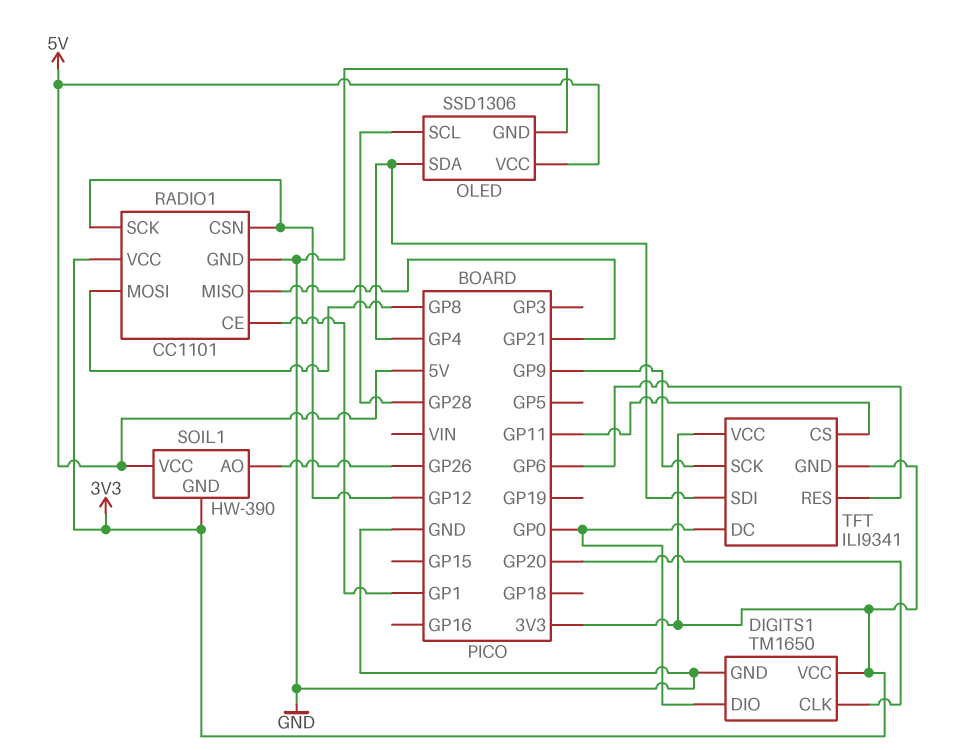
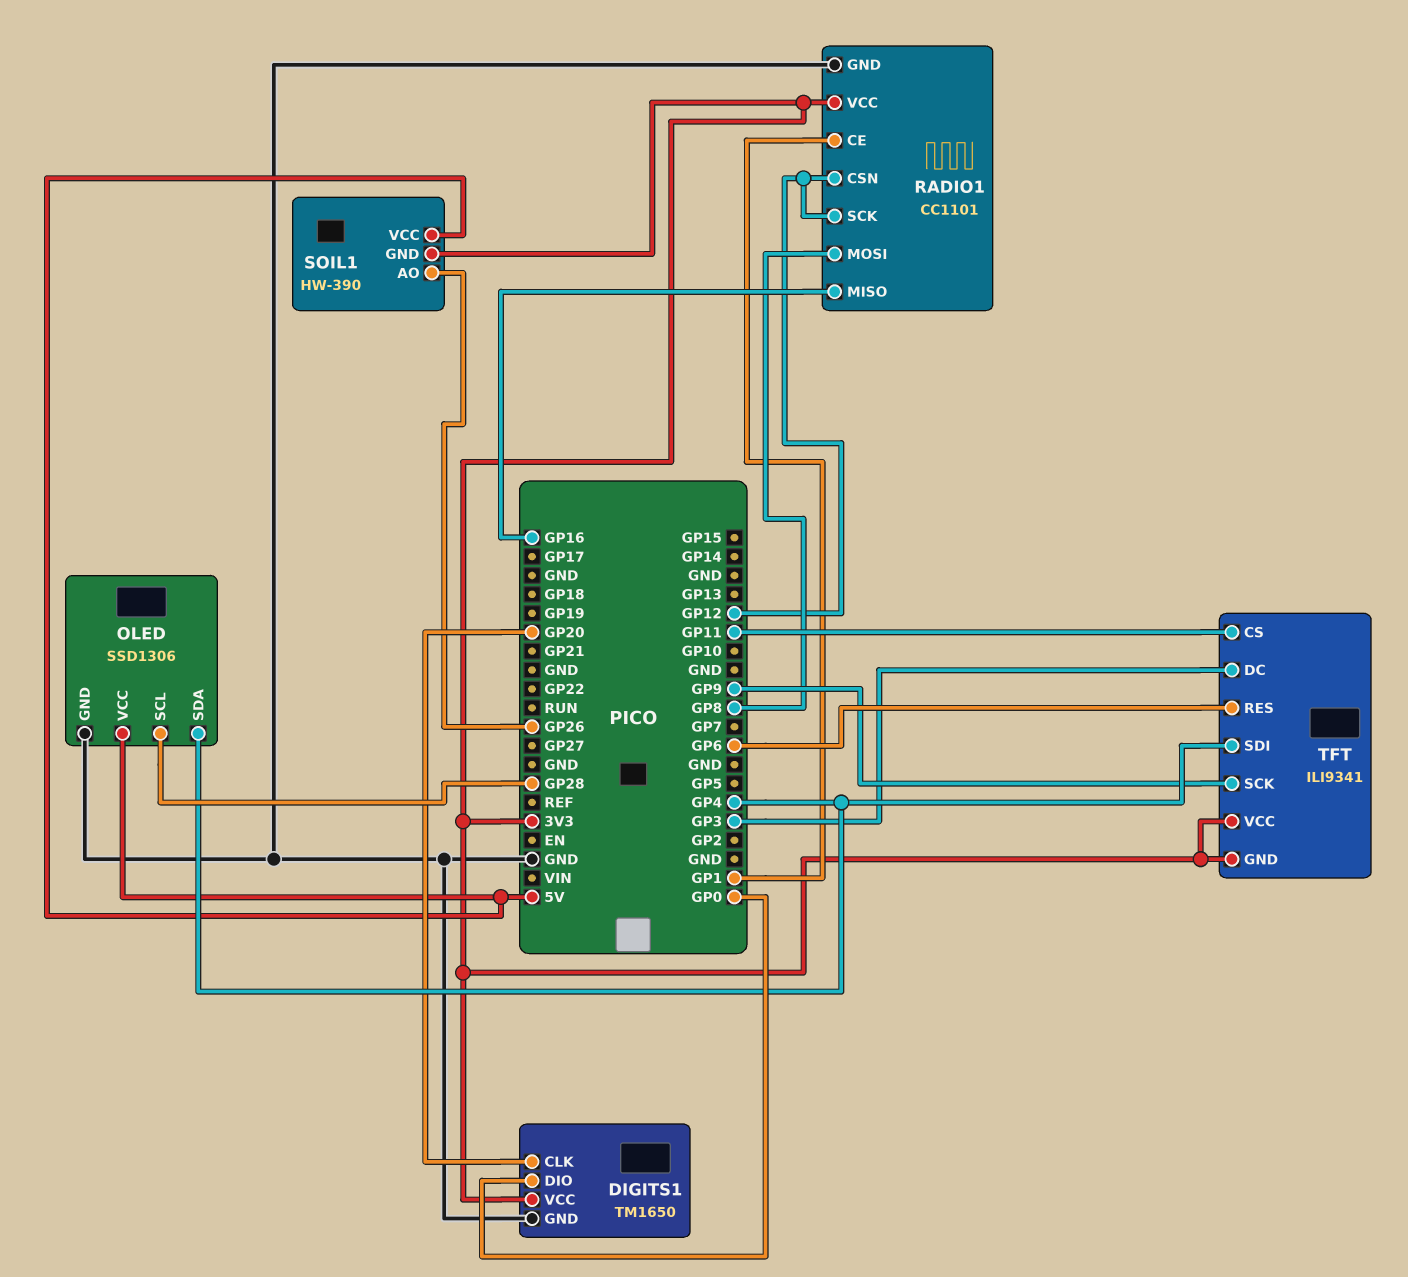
RADIO1 pin MISO: GP21 -> GP16
TFT pin DC: GP0 -> GP3

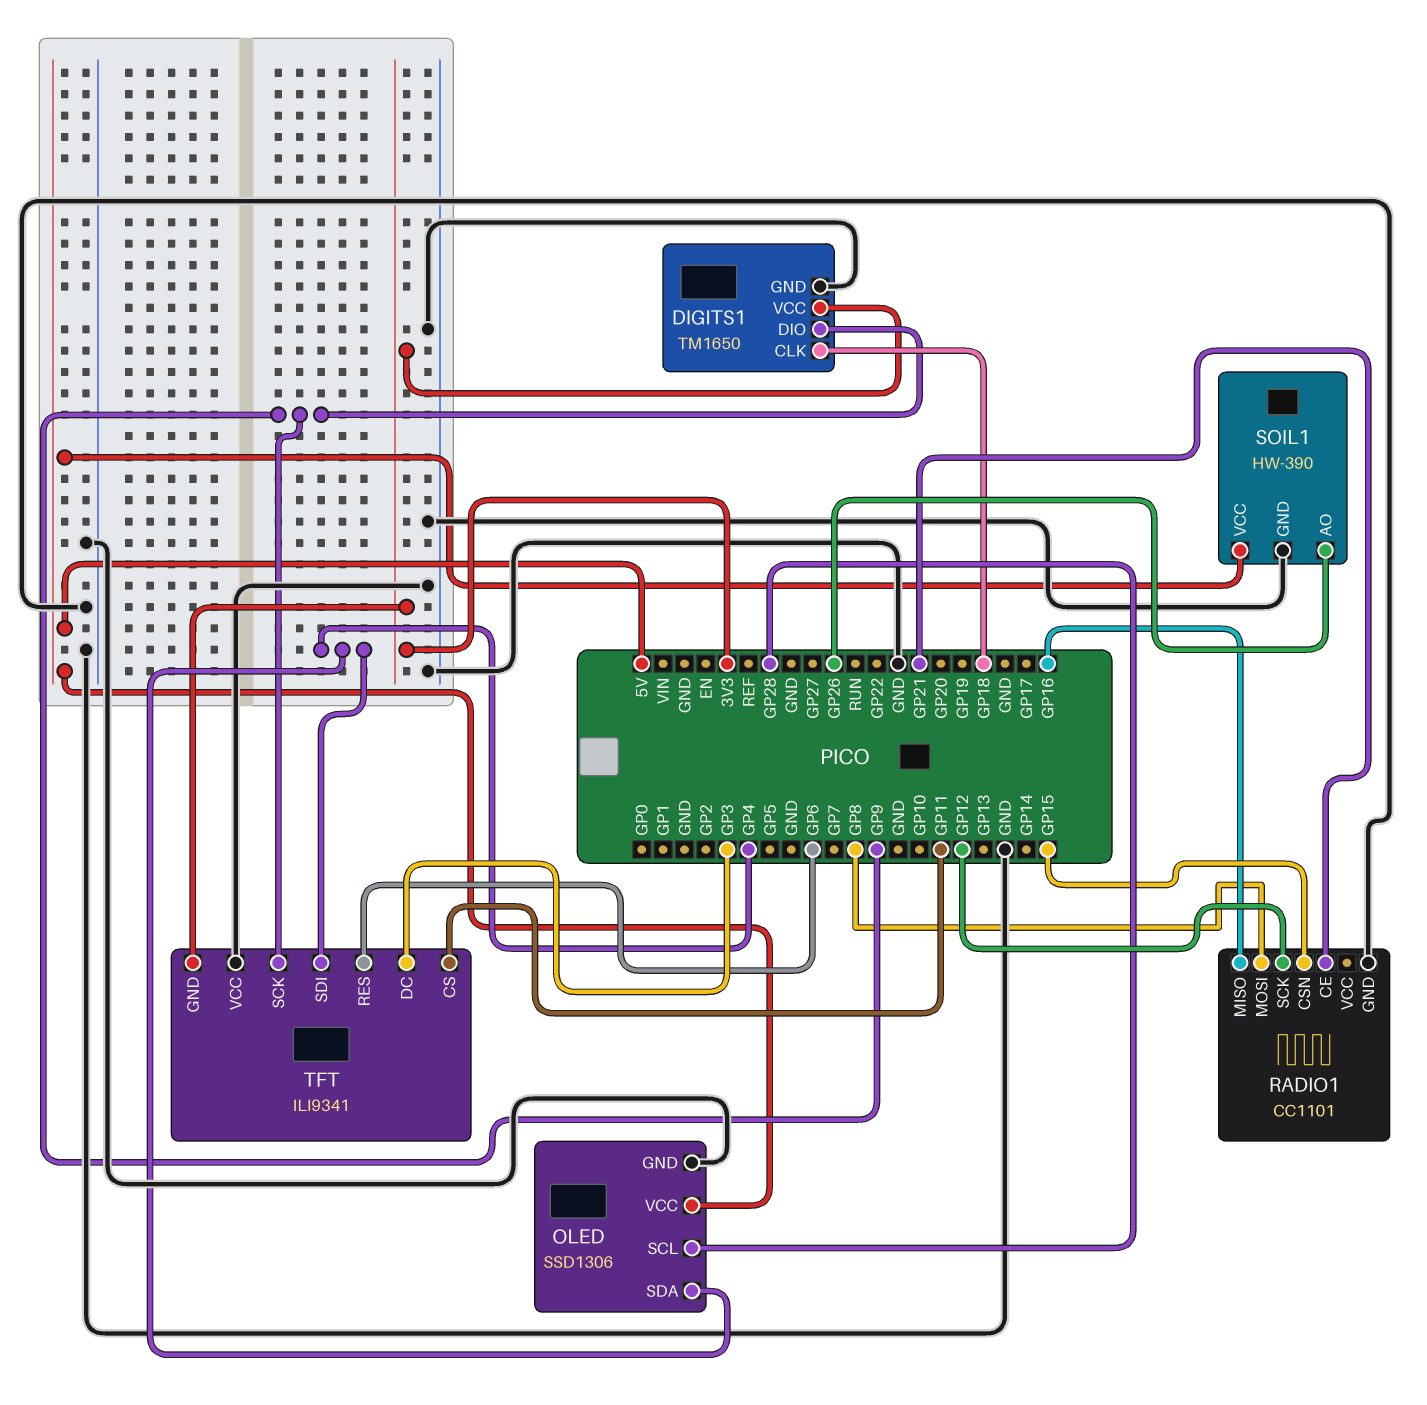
DIGITS1 pin CLK: GP20 -> GP18
DIGITS1 pin DIO: GP0 -> GP9
RADIO1 pin CE: GP1 -> GP21
RADIO1 pin CSN: GP12 -> GP15
RADIO1 pin VCC: 3V3 -> none
SOIL1 pin GND: 3V3 -> GND
TFT pin VCC: 3V3 -> GND

